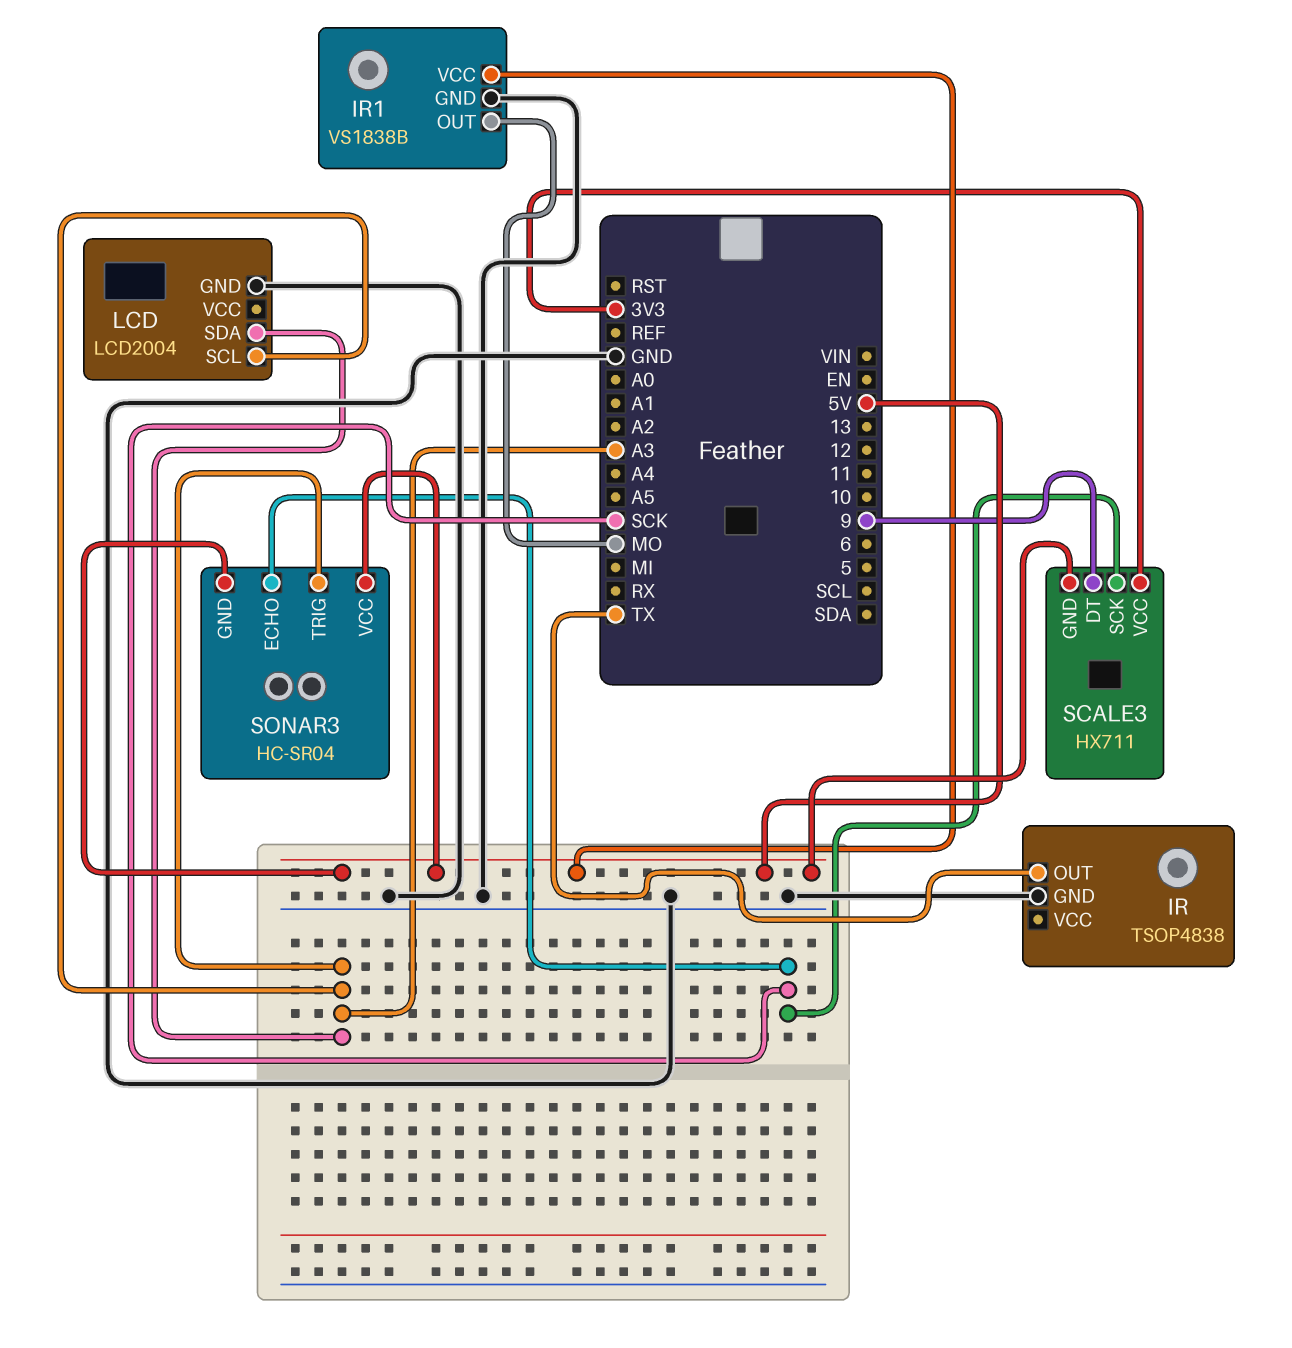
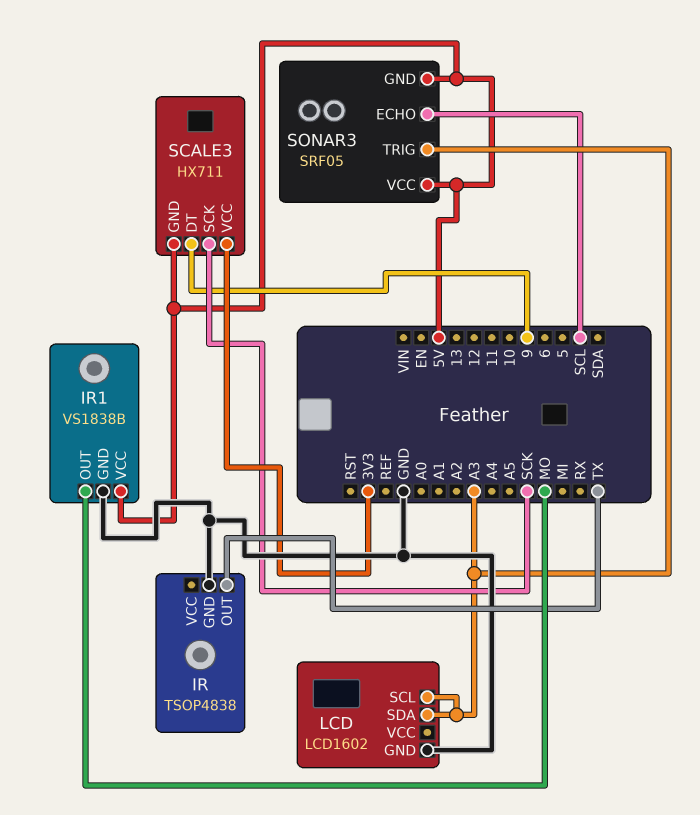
LCD: LCD2004 -> LCD1602
SONAR3: HC-SR04 -> SRF05
SONAR3 pin ECHO: SCK -> SCL

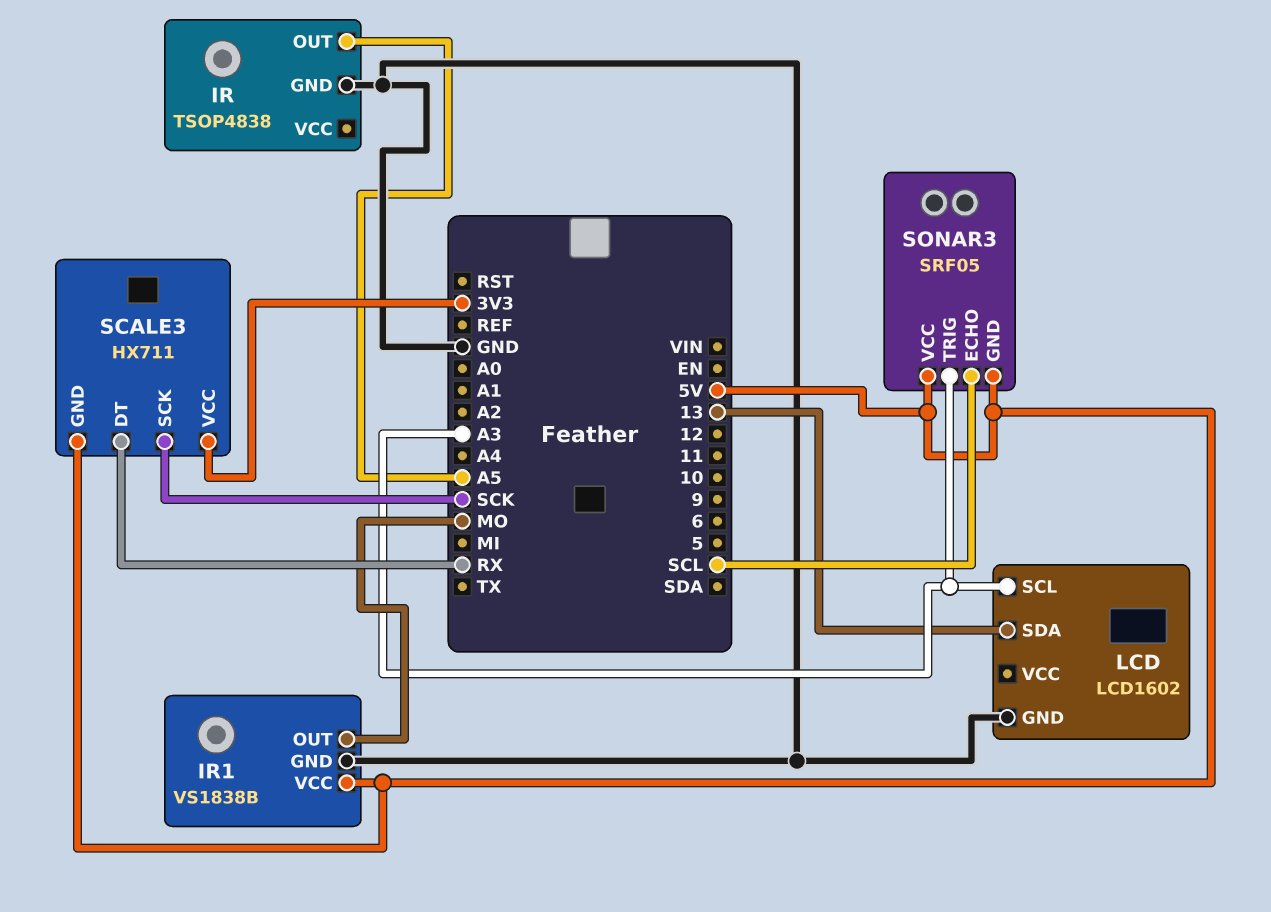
IR pin OUT: TX -> A5
LCD pin SDA: A3 -> 13
SCALE3 pin DT: 9 -> RX

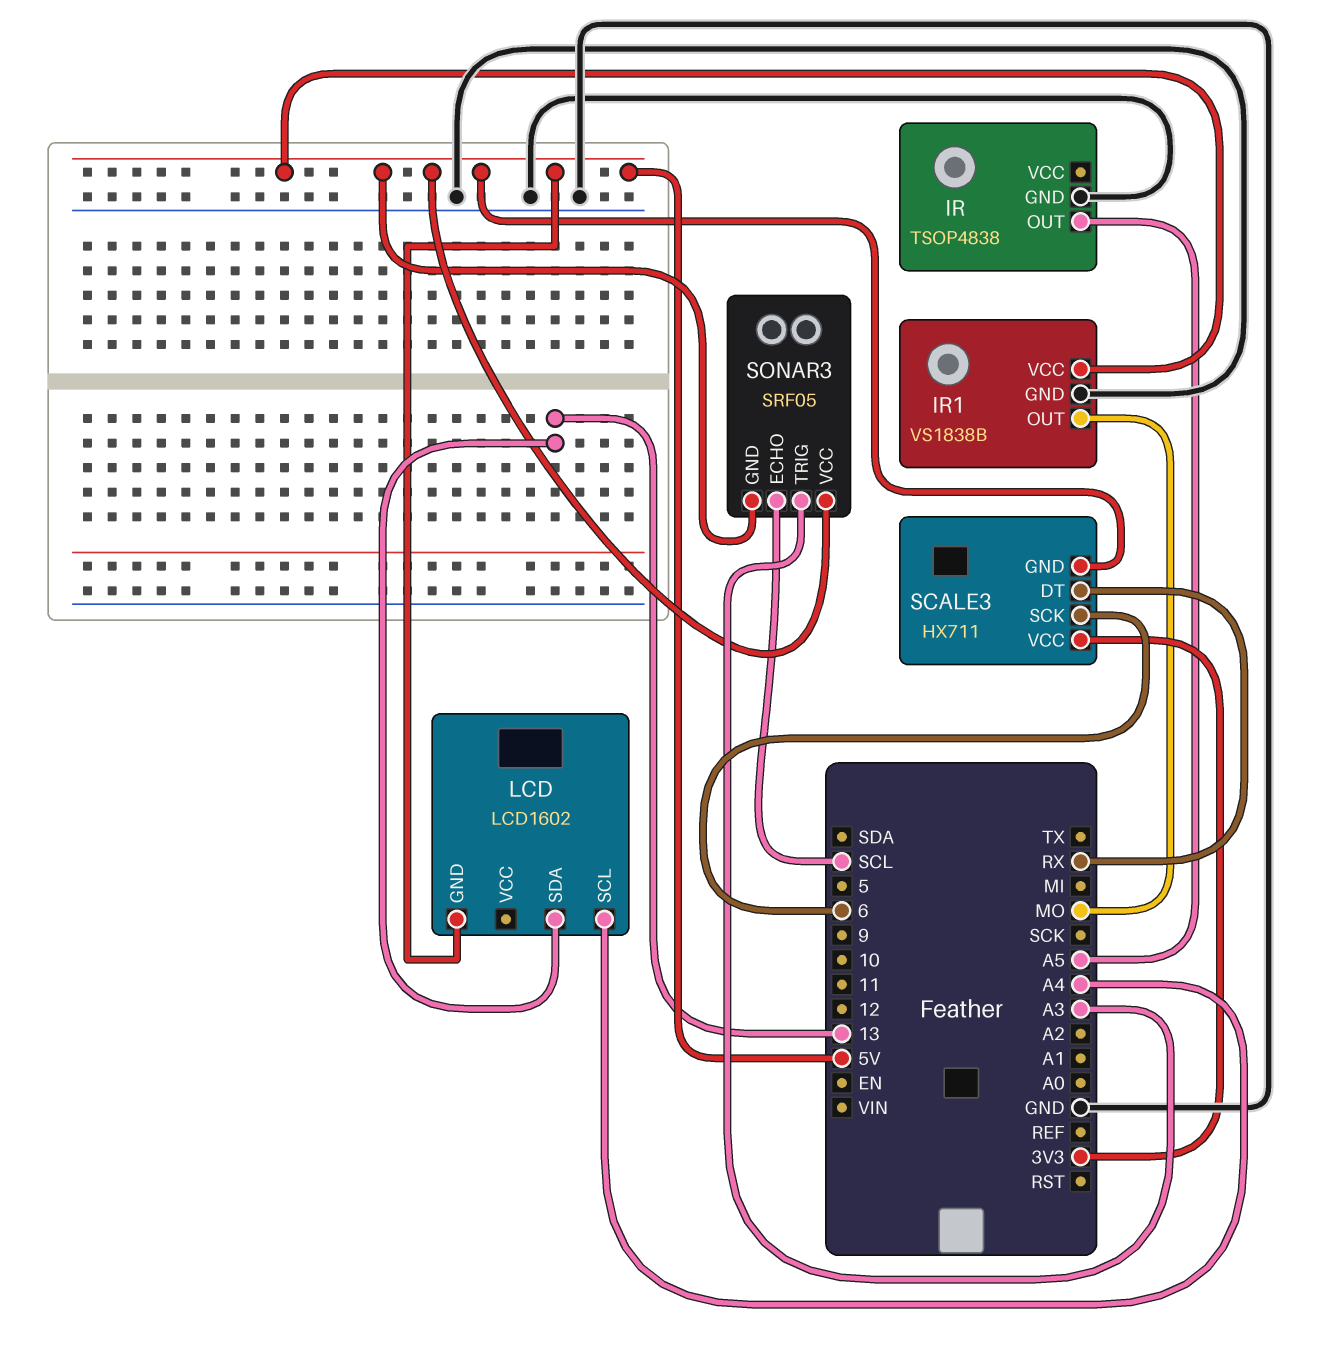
LCD pin GND: GND -> 5V
LCD pin SCL: A3 -> A4
SCALE3 pin SCK: SCK -> 6

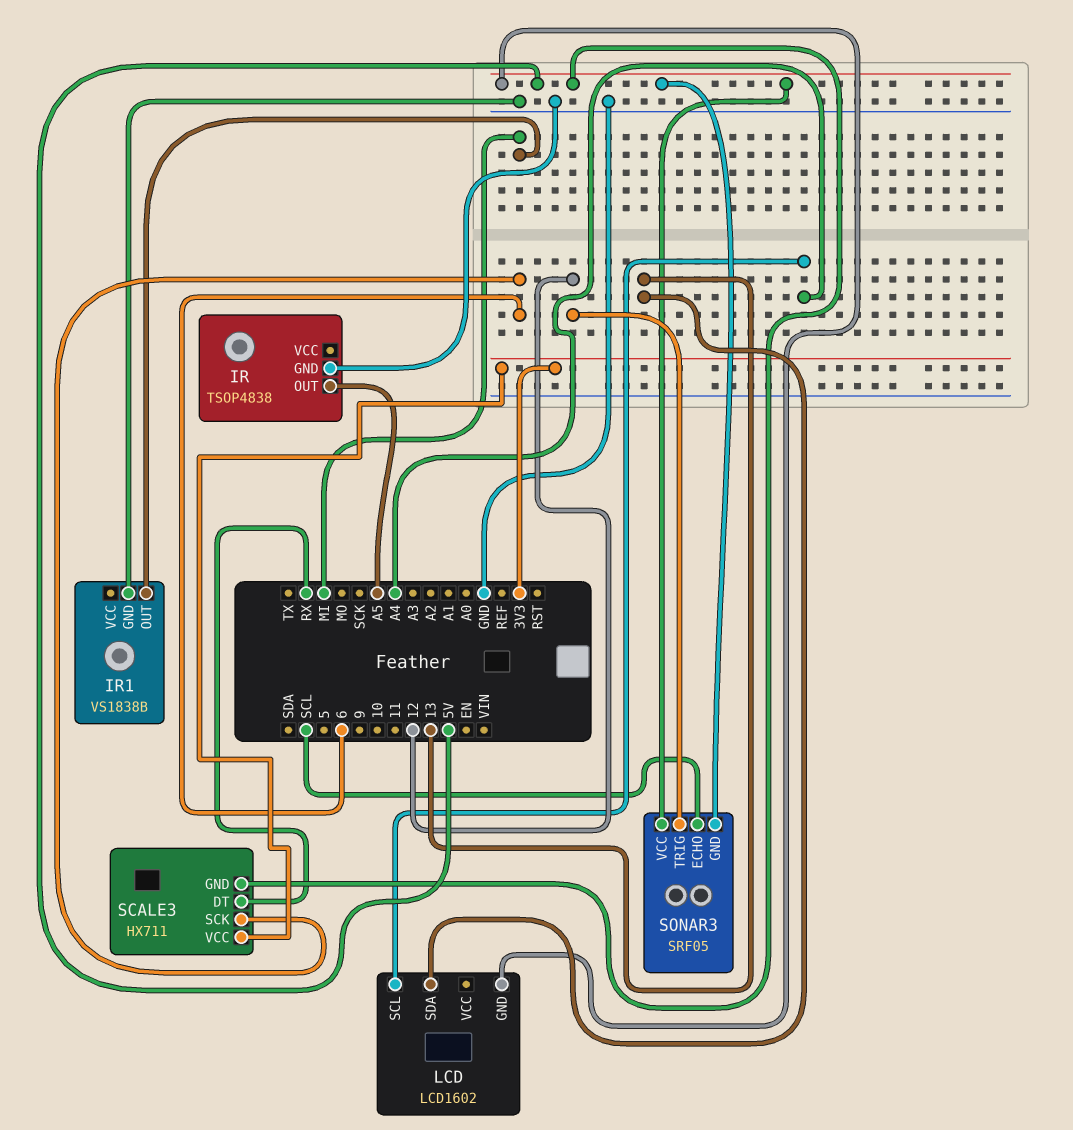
IR1 pin OUT: MO -> MI
IR1 pin VCC: 5V -> none
SONAR3 pin TRIG: A3 -> 12

